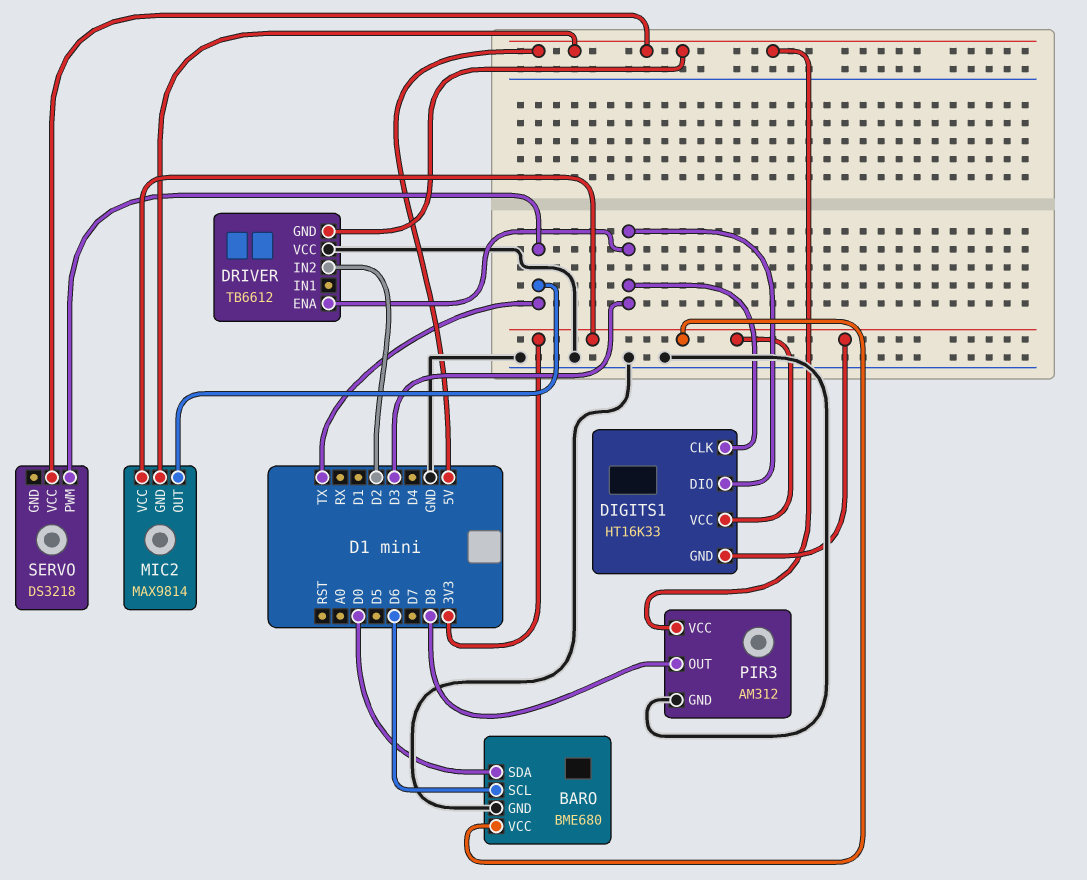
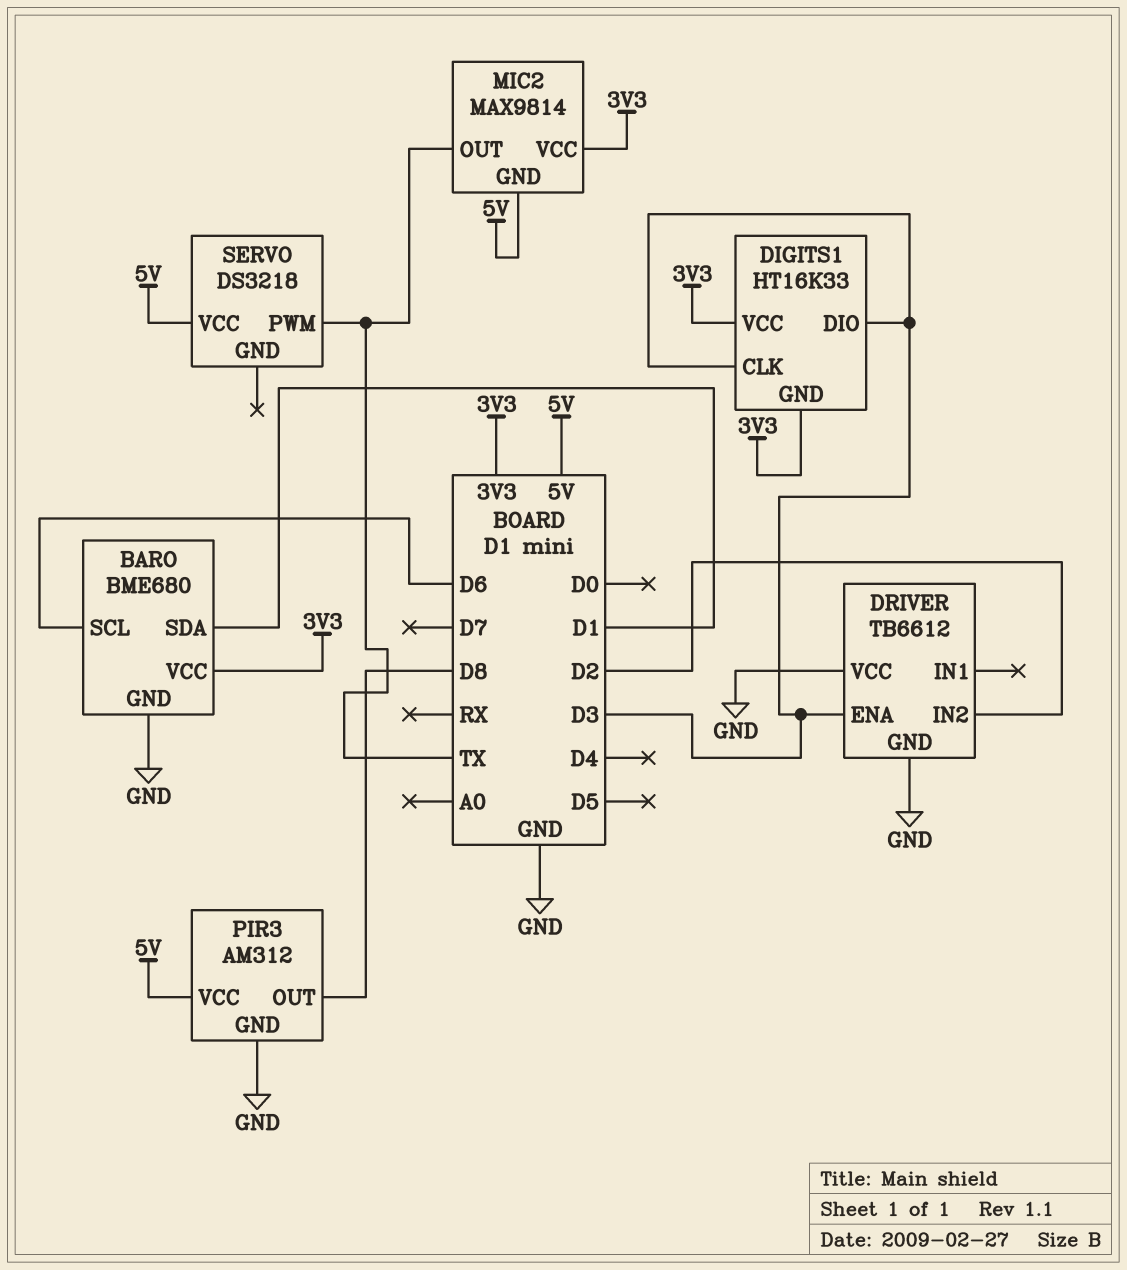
BARO pin SDA: D0 -> D1
DRIVER pin GND: 5V -> GND

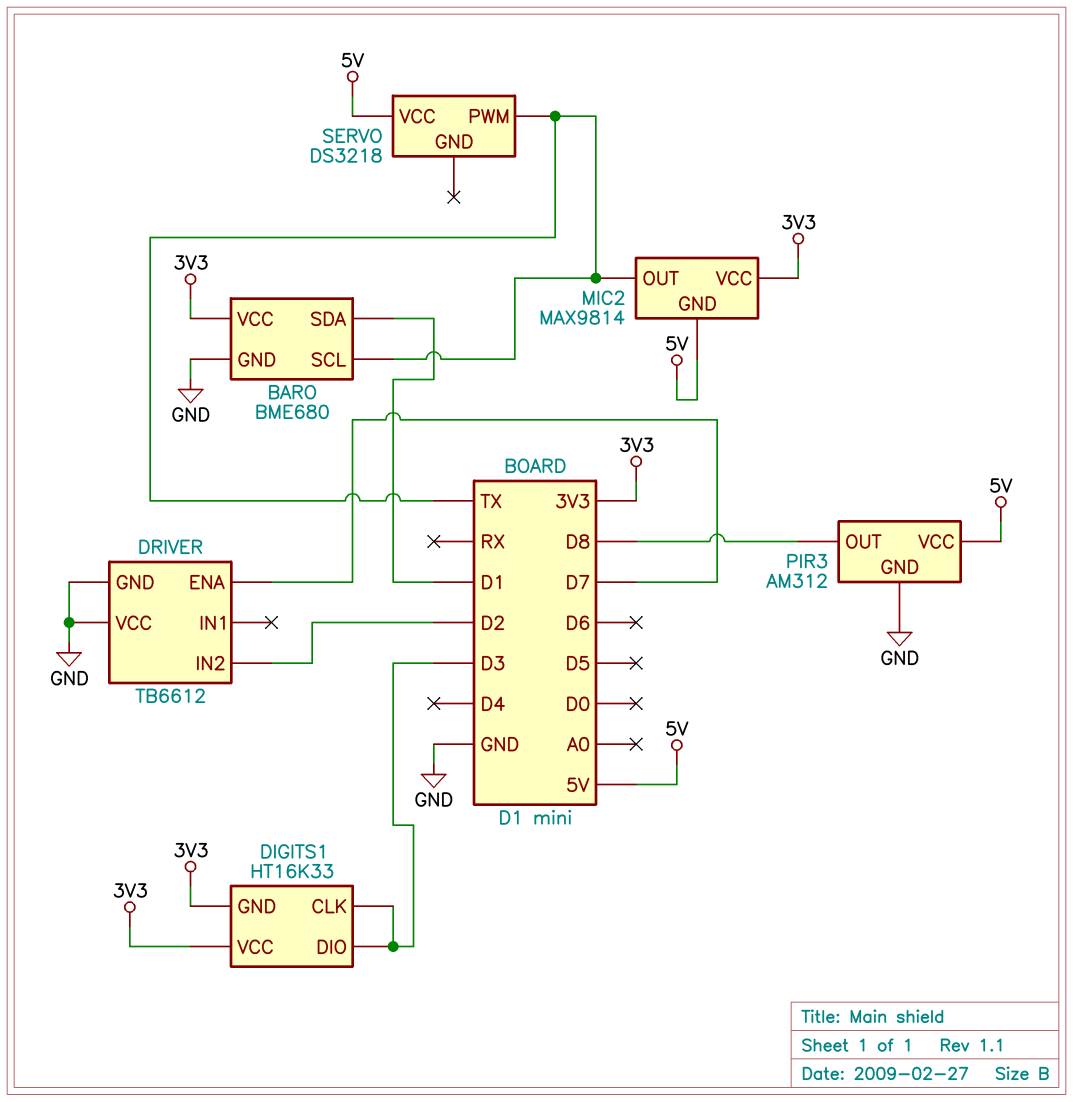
BARO pin SCL: D6 -> TX
DRIVER pin ENA: D3 -> D7

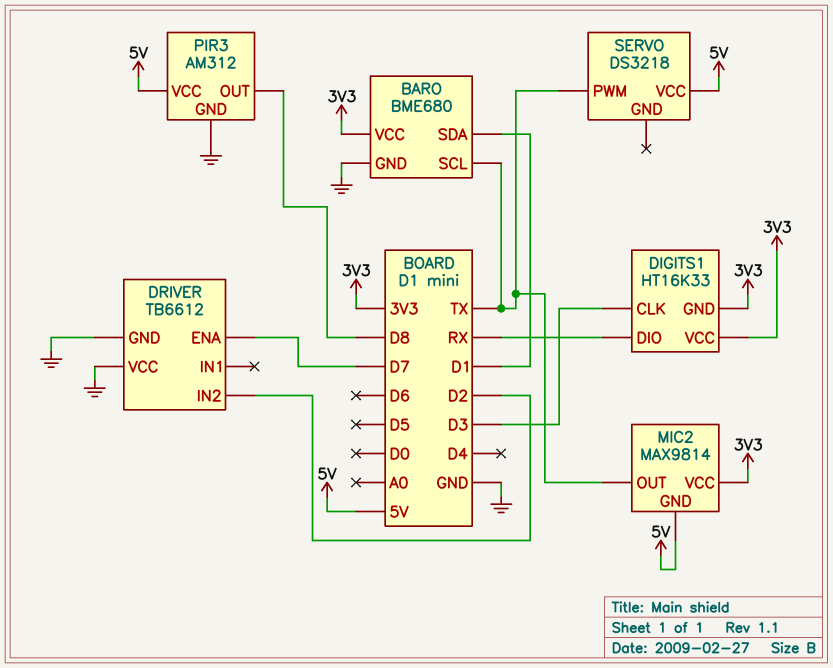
DIGITS1 pin DIO: D3 -> RX

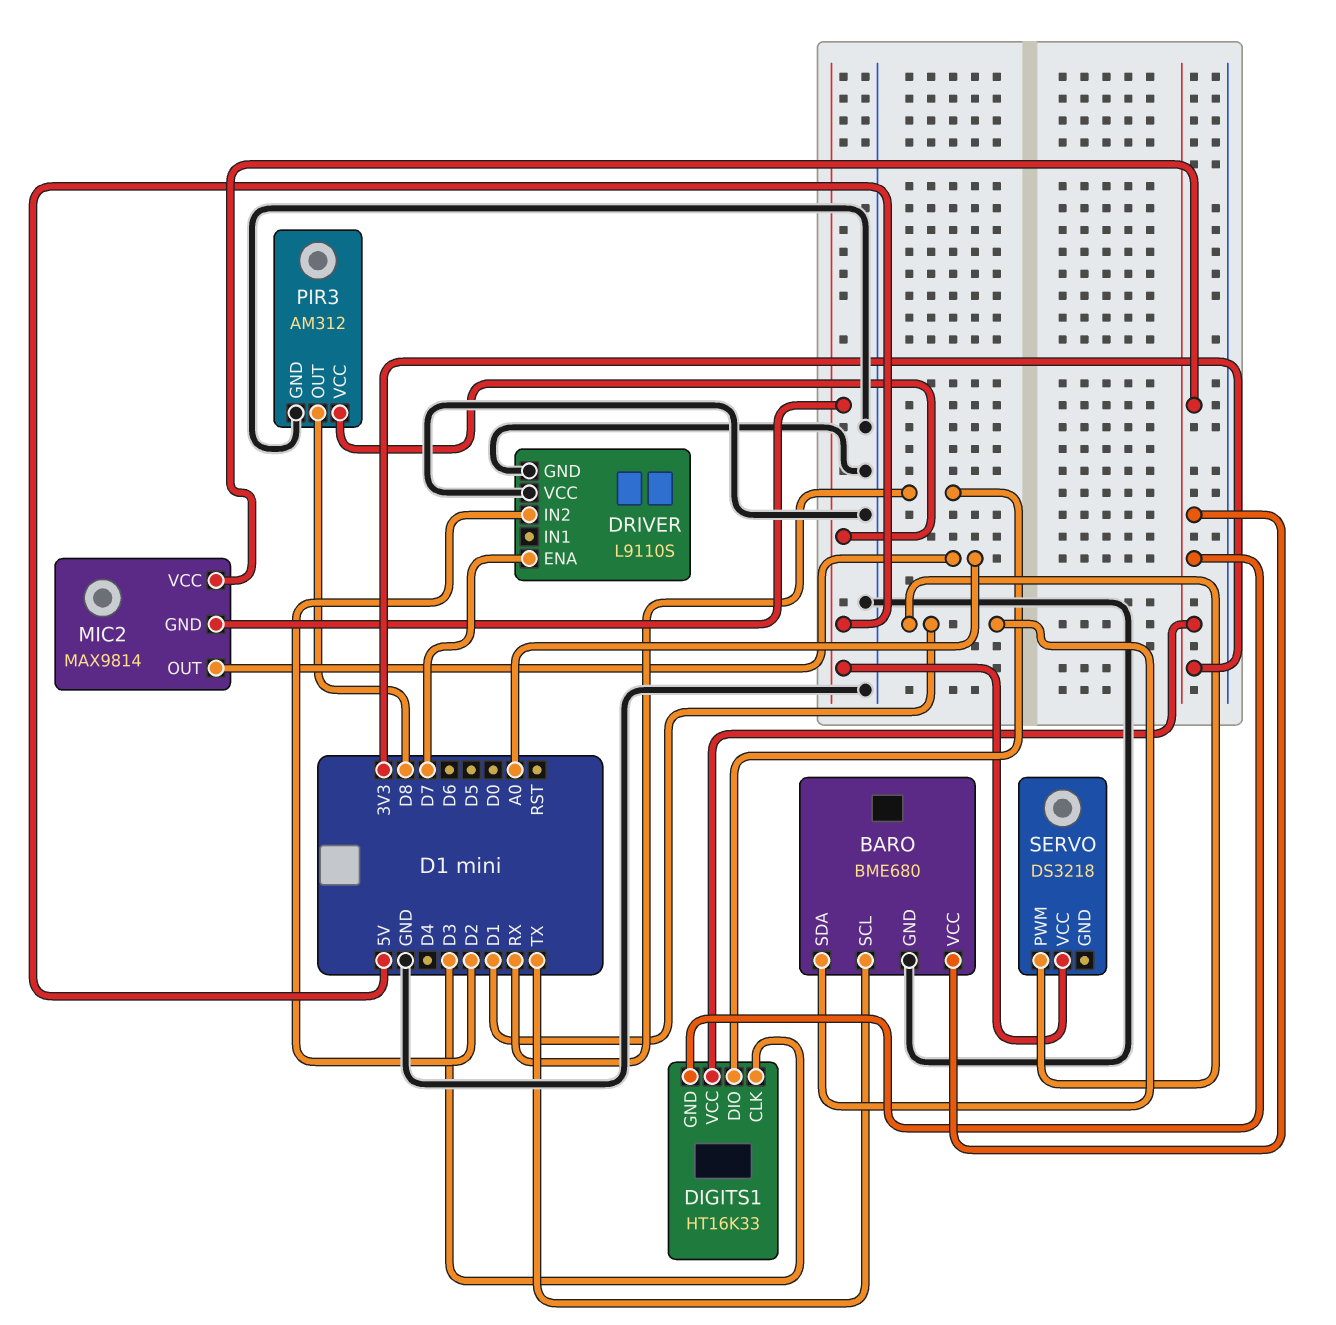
DRIVER: TB6612 -> L9110S
MIC2 pin OUT: TX -> A0
SERVO pin PWM: TX -> D1

